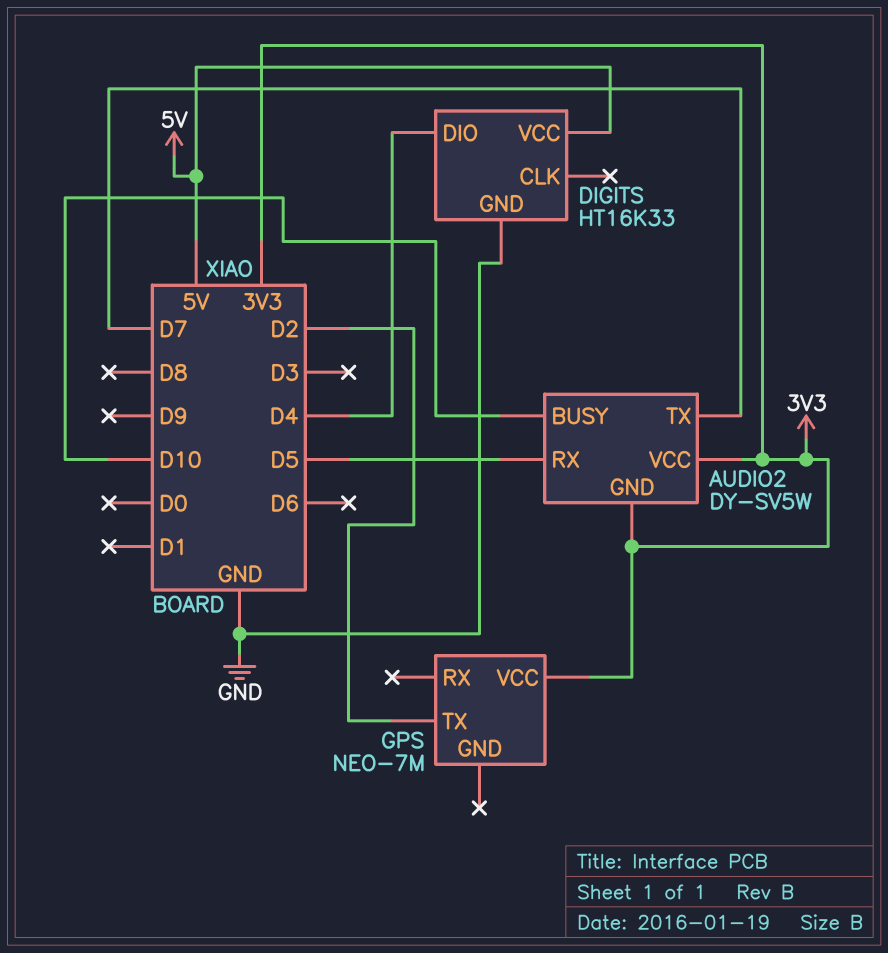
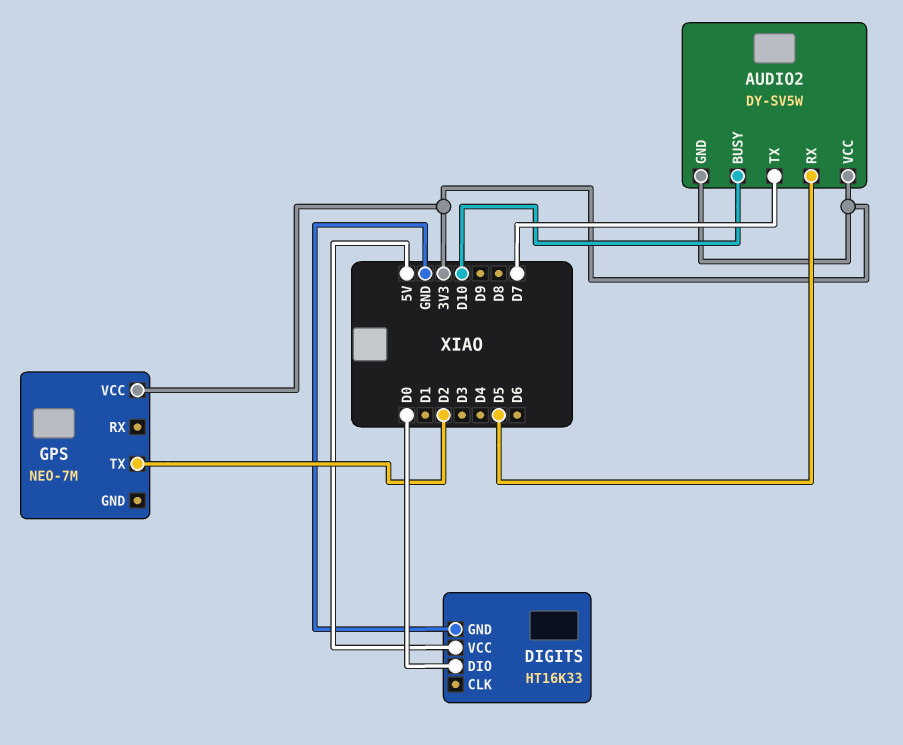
DIGITS pin DIO: D4 -> D0

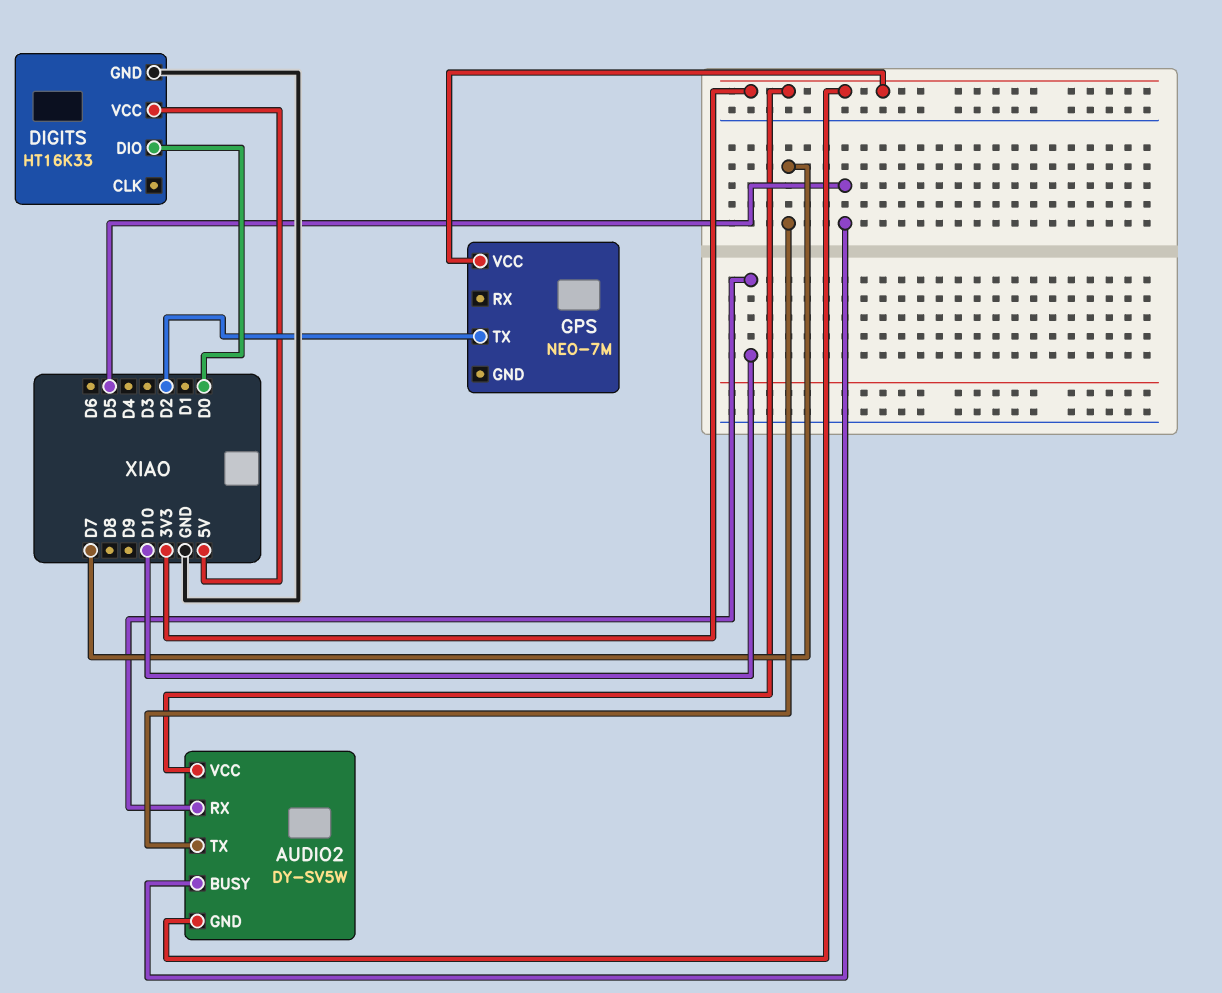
AUDIO2 pin BUSY: D10 -> D5
AUDIO2 pin RX: D5 -> D10

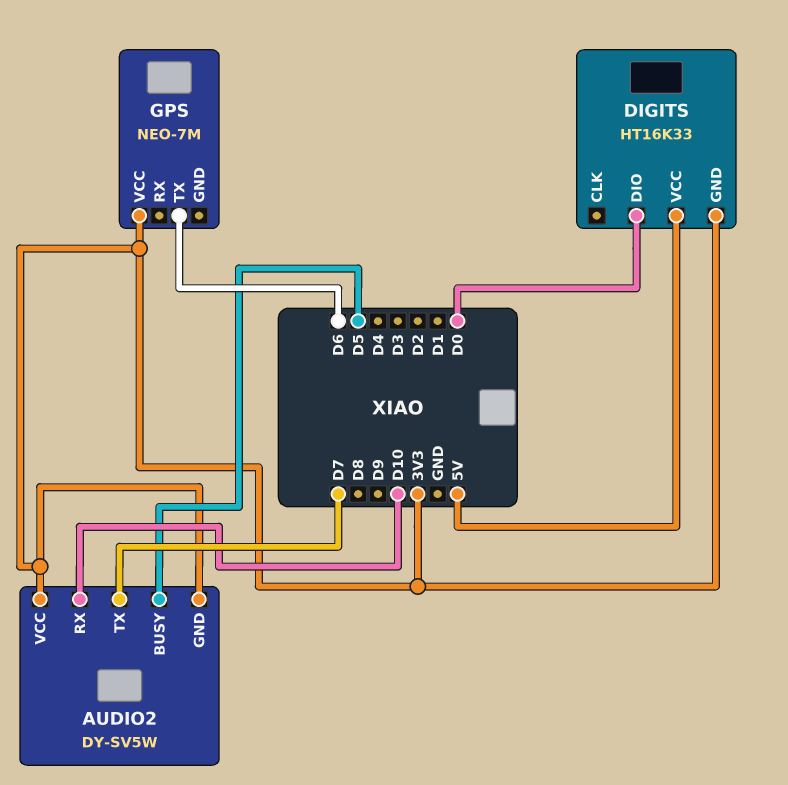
DIGITS pin GND: GND -> 3V3
GPS pin TX: D2 -> D6

